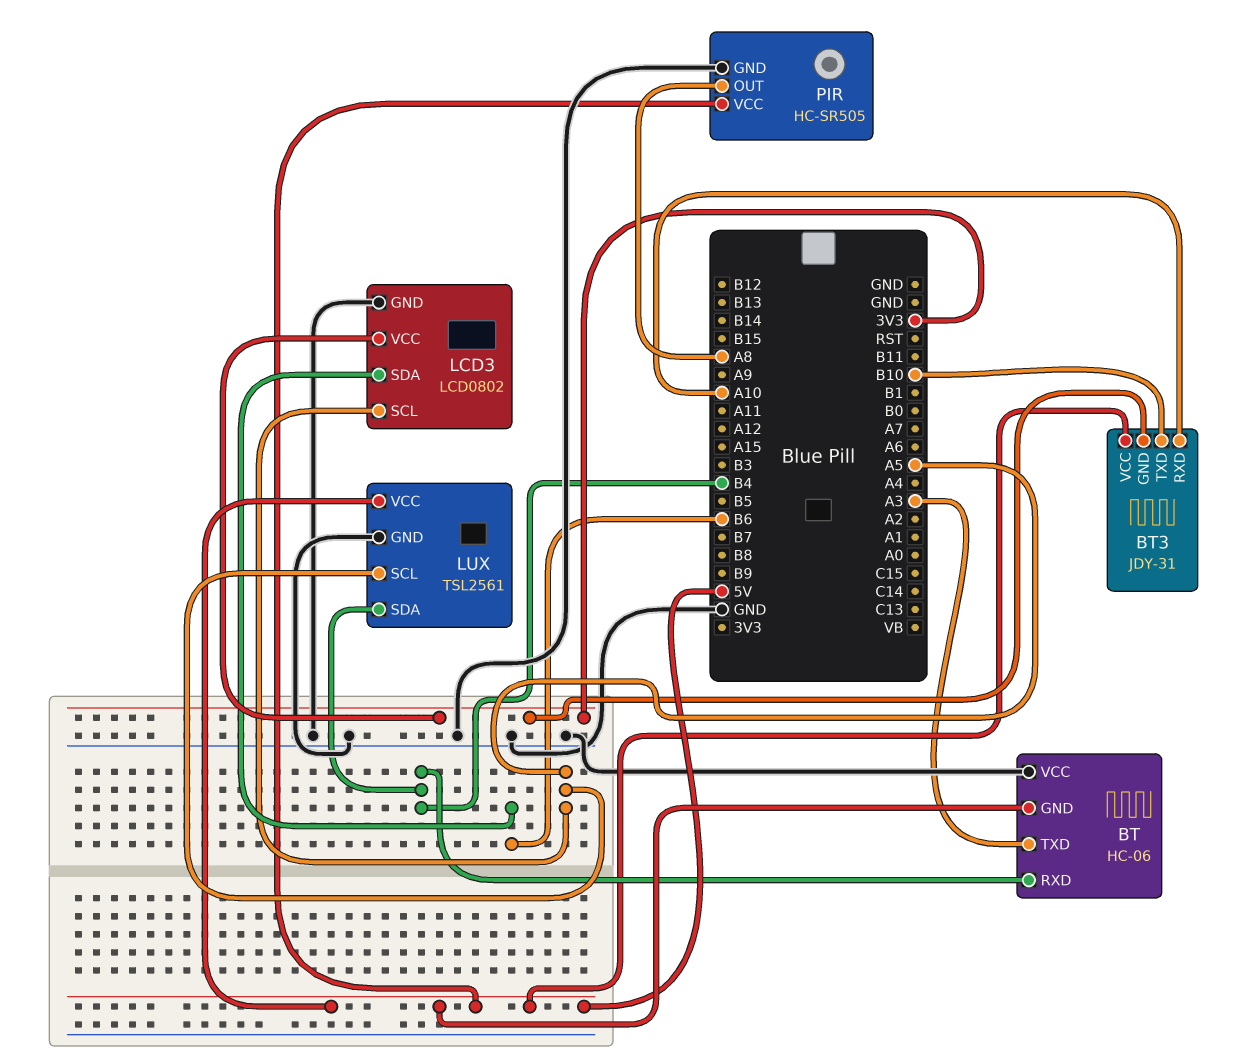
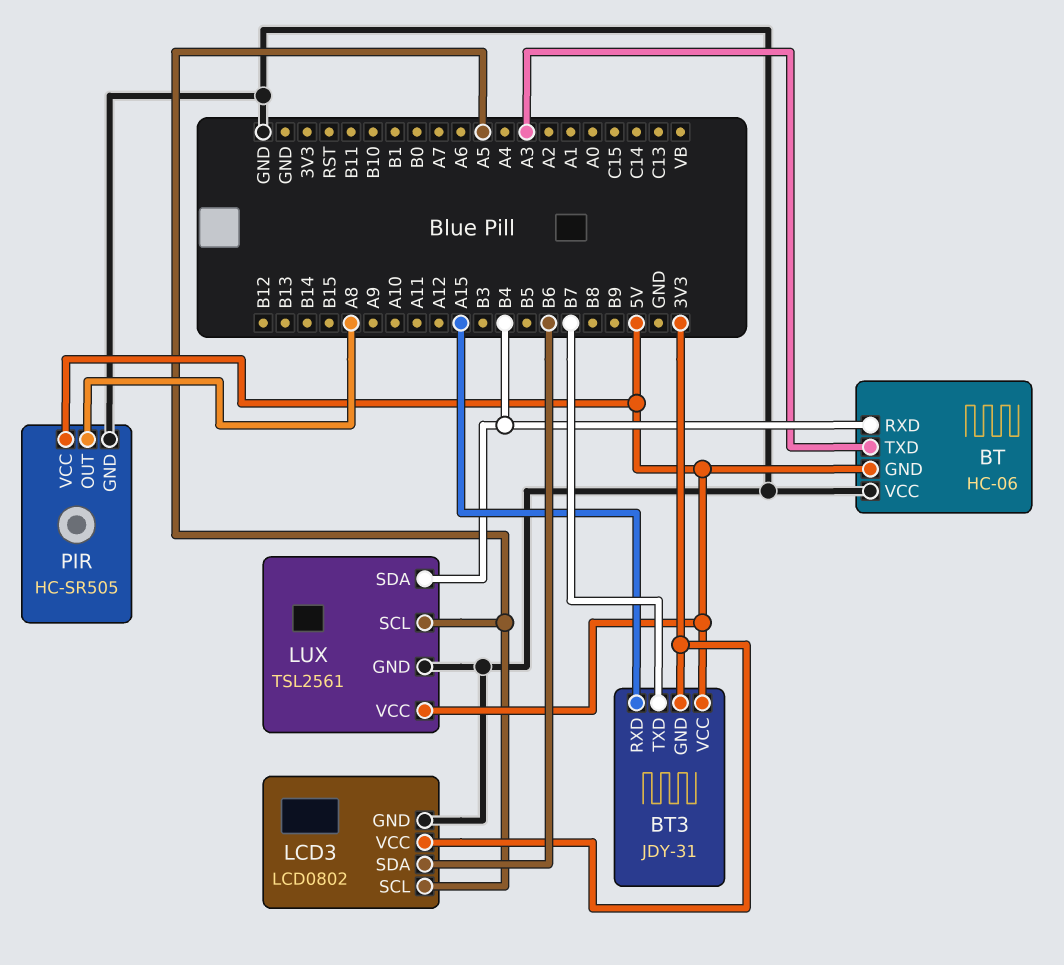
BT3 pin RXD: A10 -> A15
BT3 pin TXD: B10 -> B7

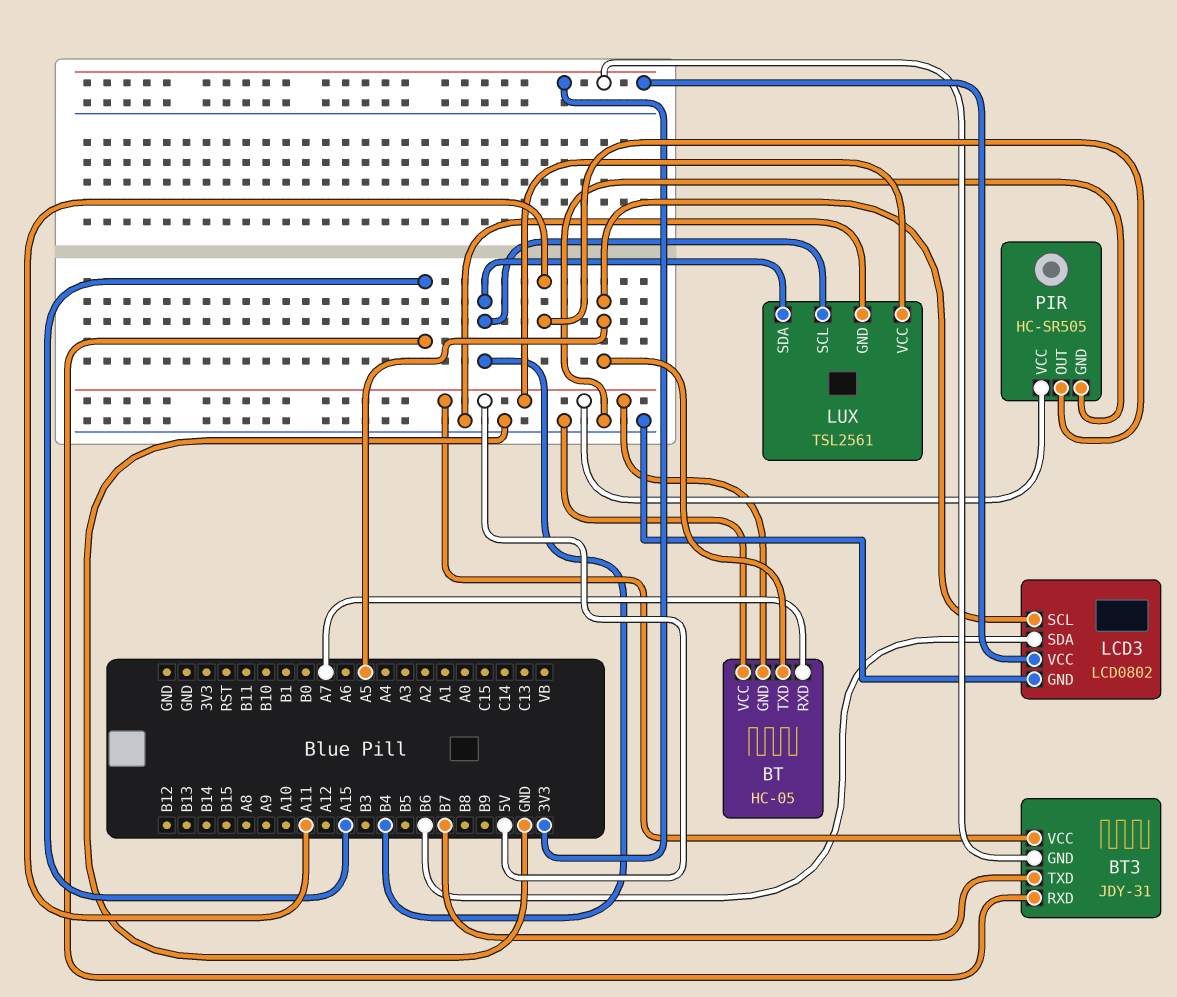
BT: HC-06 -> HC-05
BT pin RXD: B4 -> A7
BT pin TXD: A3 -> A5
LUX pin SCL: A5 -> B4
PIR pin OUT: A8 -> A11

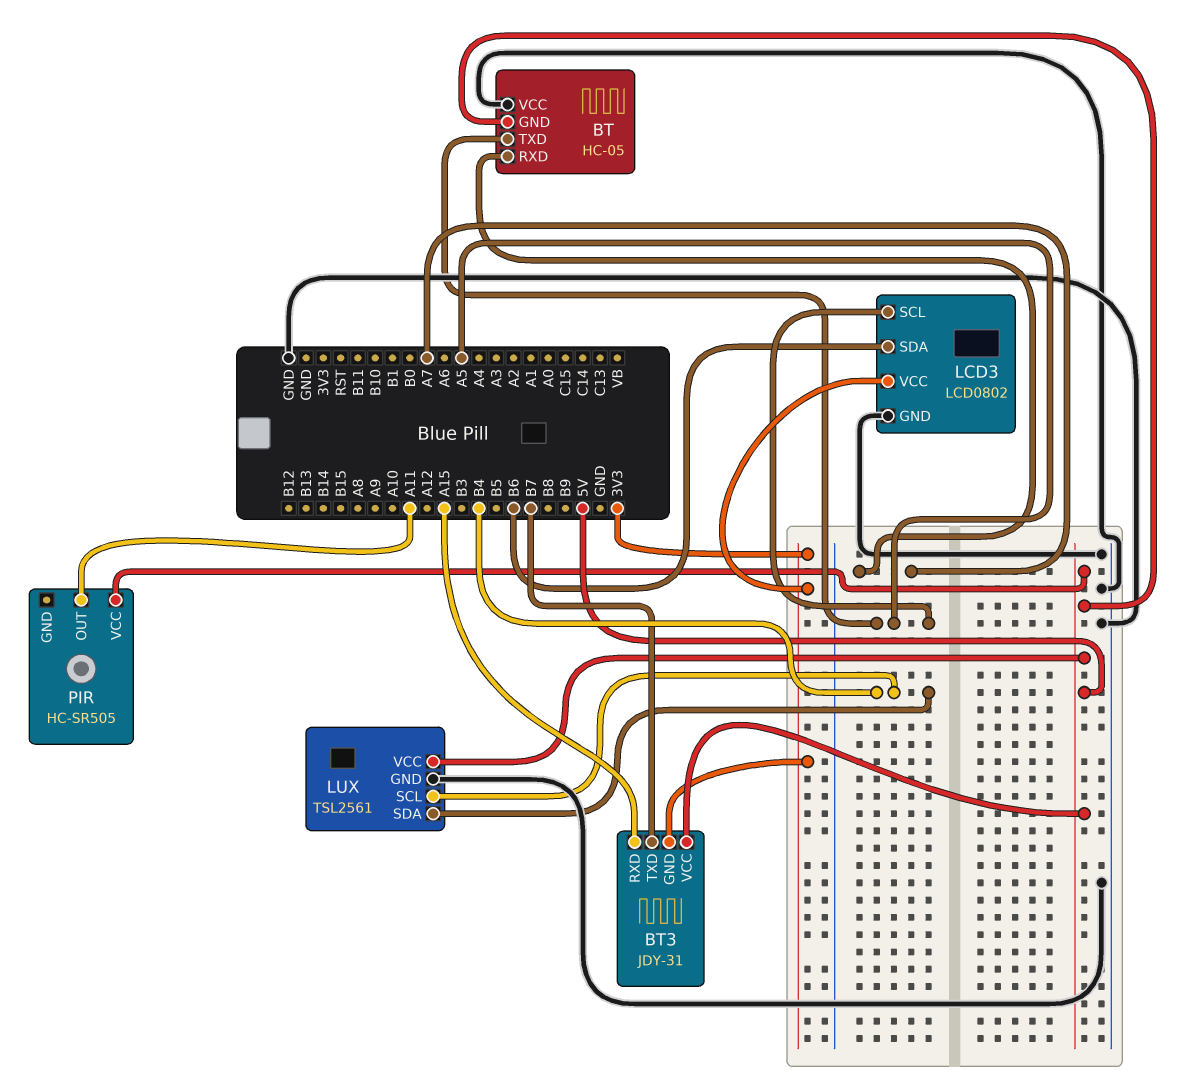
PIR pin GND: GND -> none

